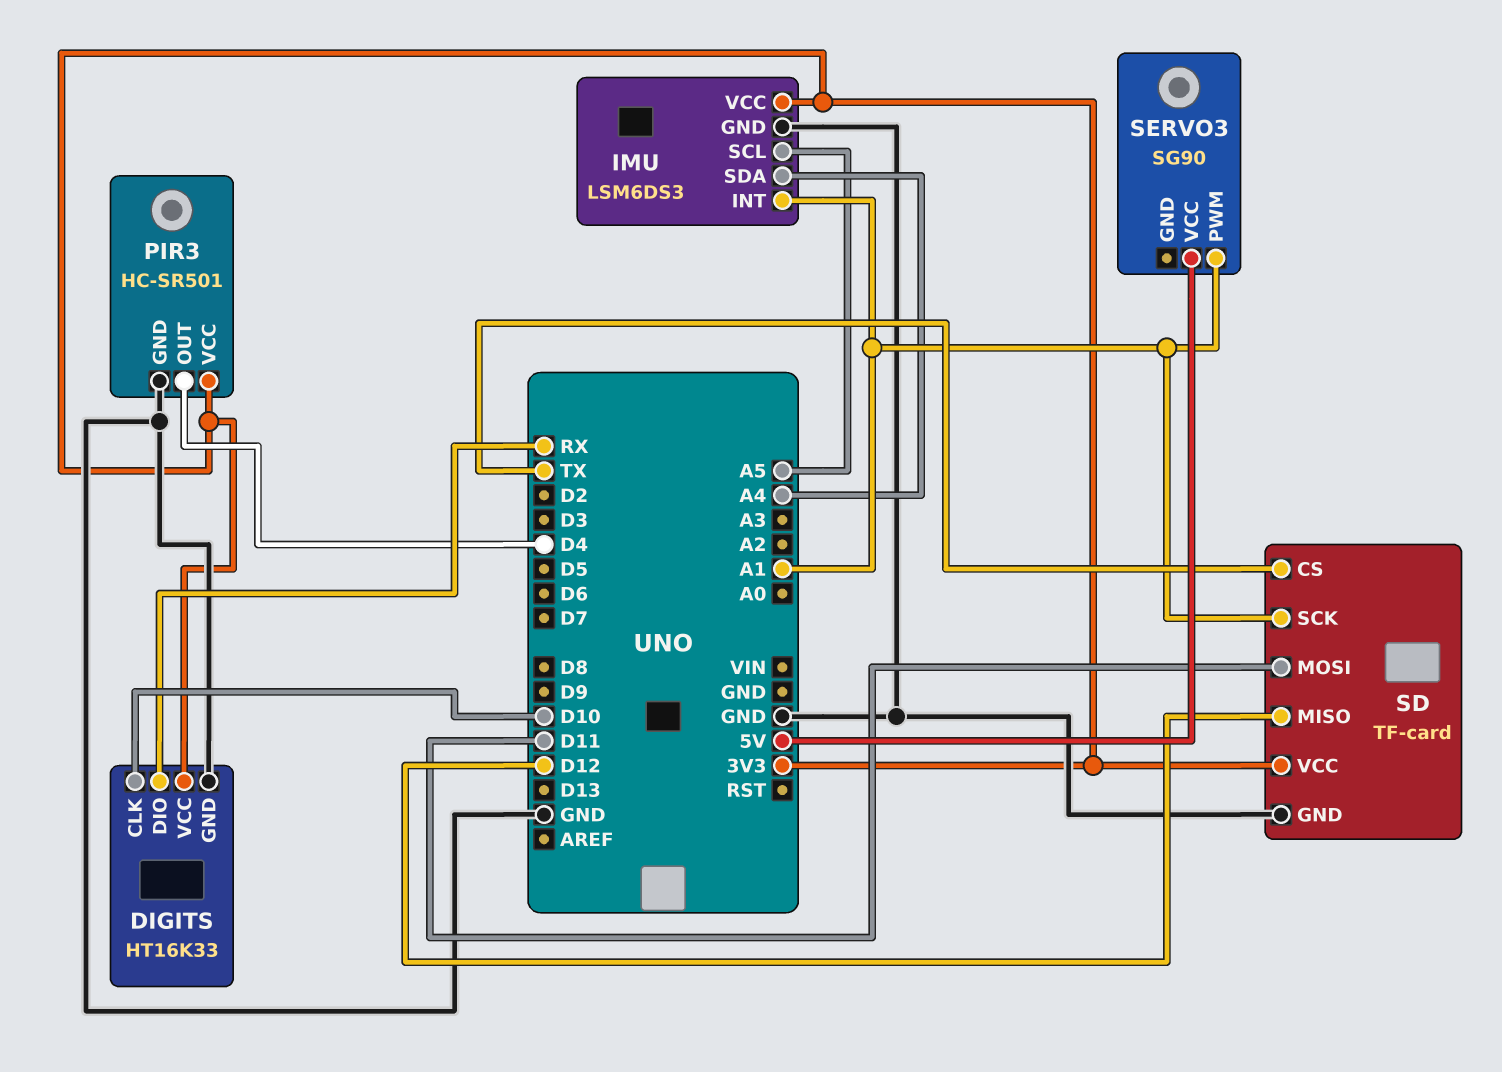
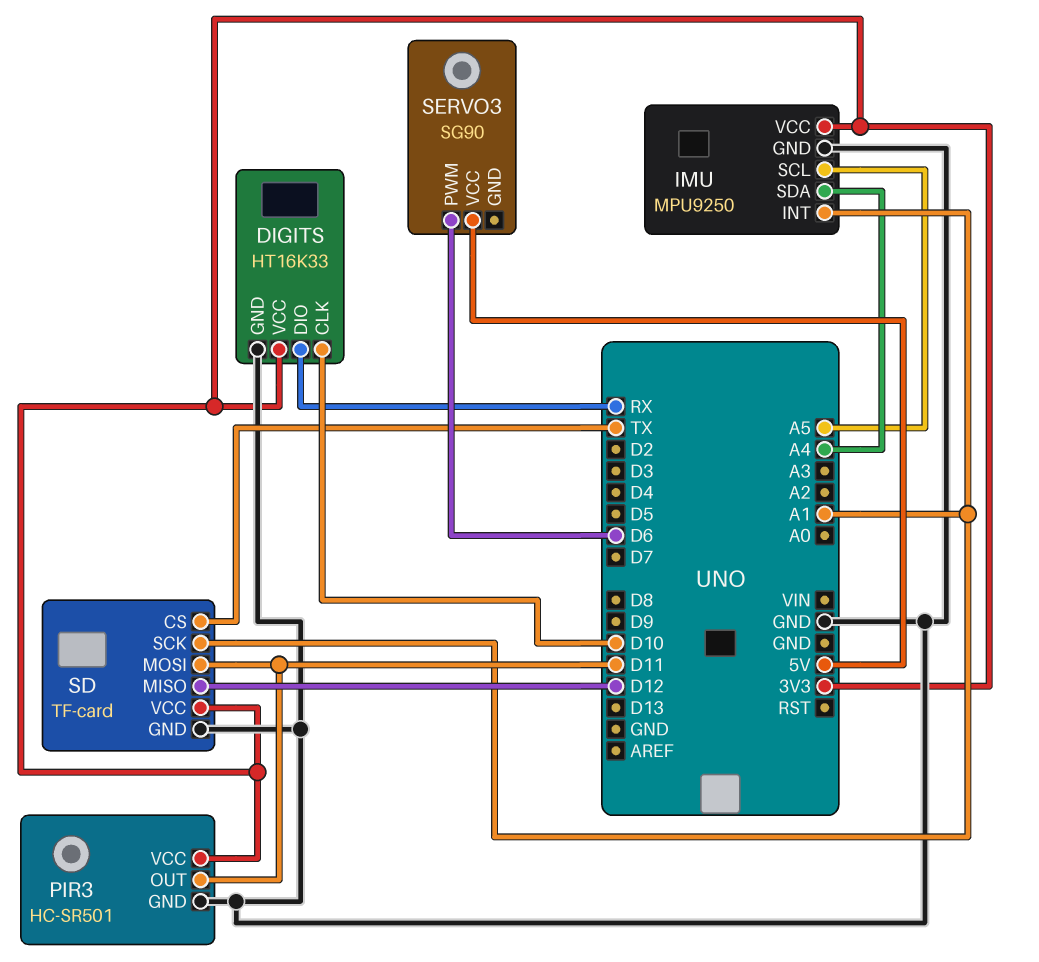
IMU: LSM6DS3 -> MPU9250
PIR3 pin OUT: D4 -> D11
SERVO3 pin PWM: A1 -> D6

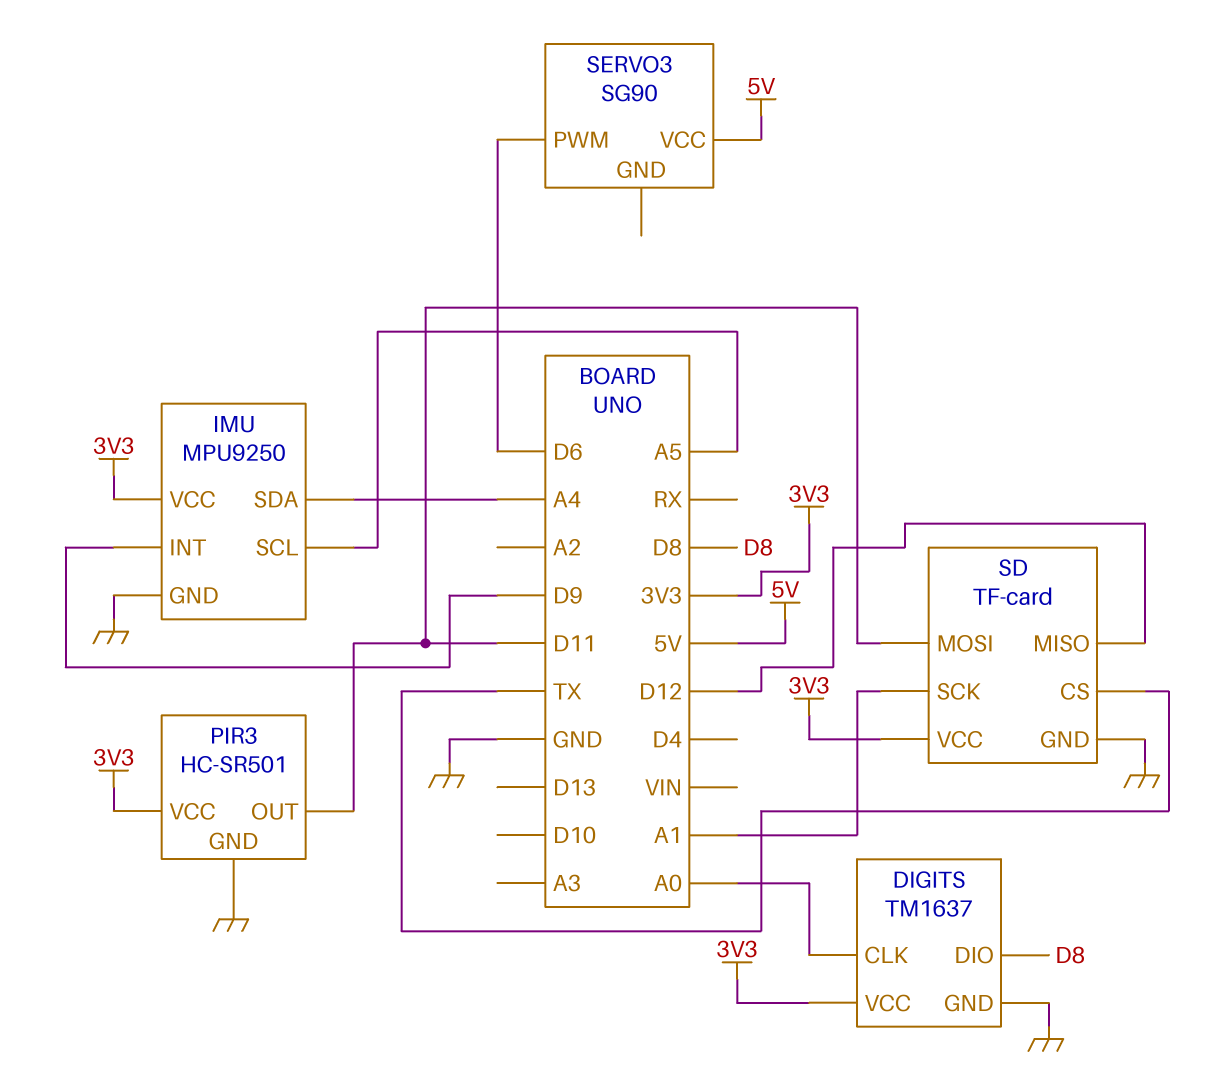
DIGITS: HT16K33 -> TM1637
DIGITS pin CLK: D10 -> A0
DIGITS pin DIO: RX -> D8
IMU pin INT: A1 -> D9

